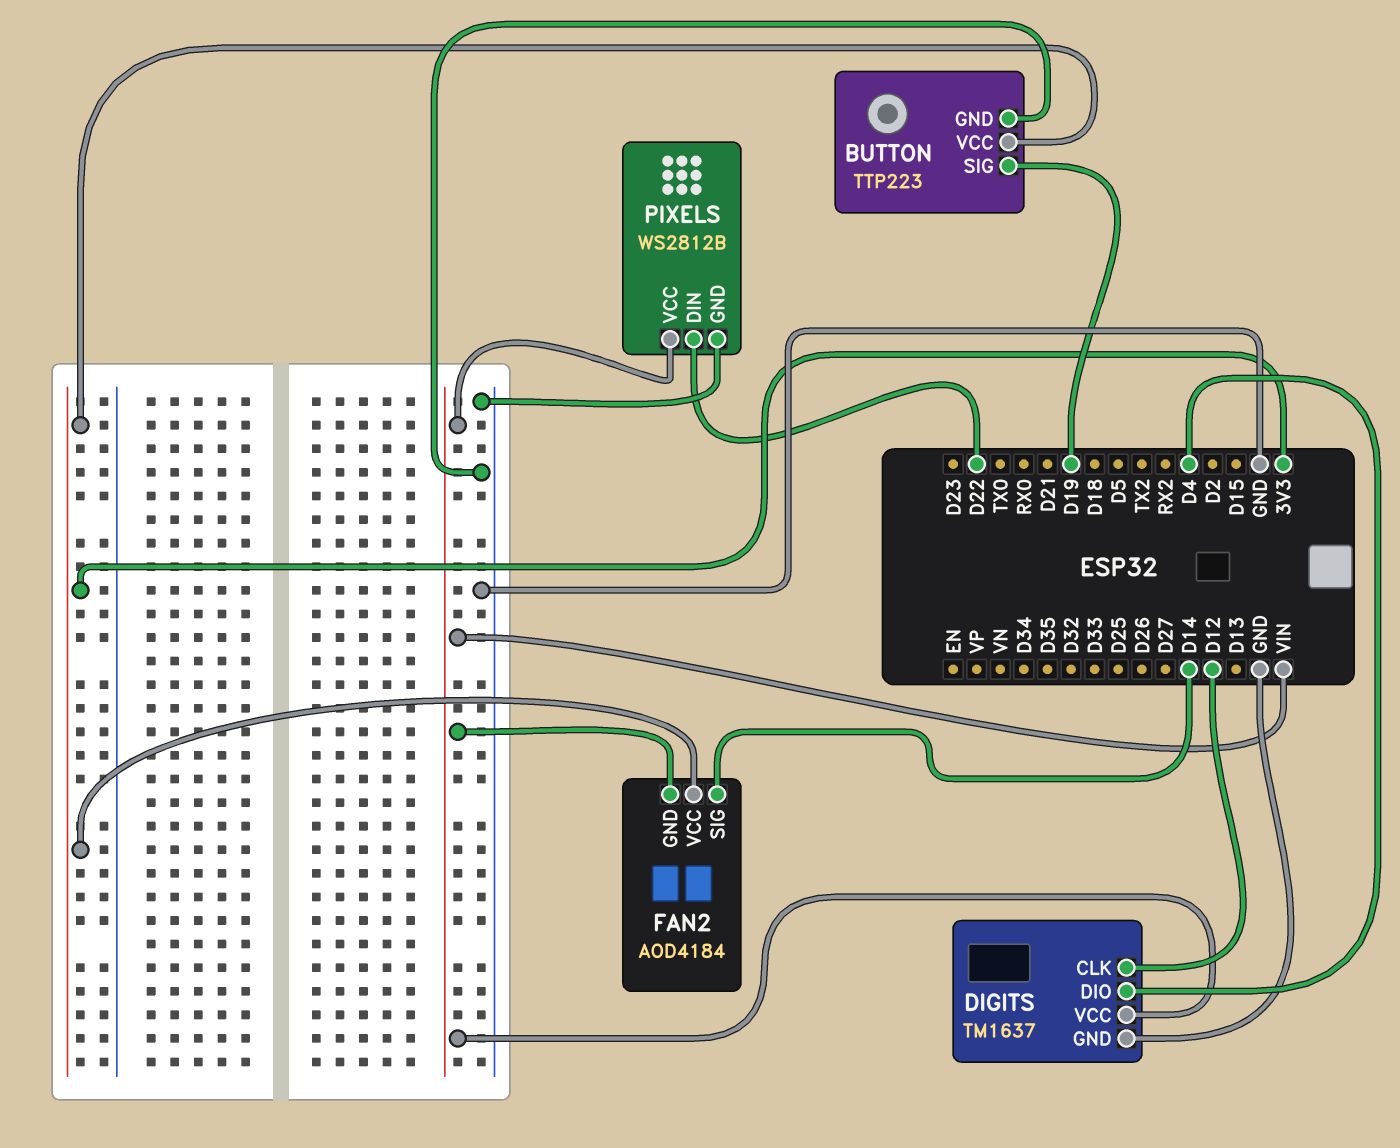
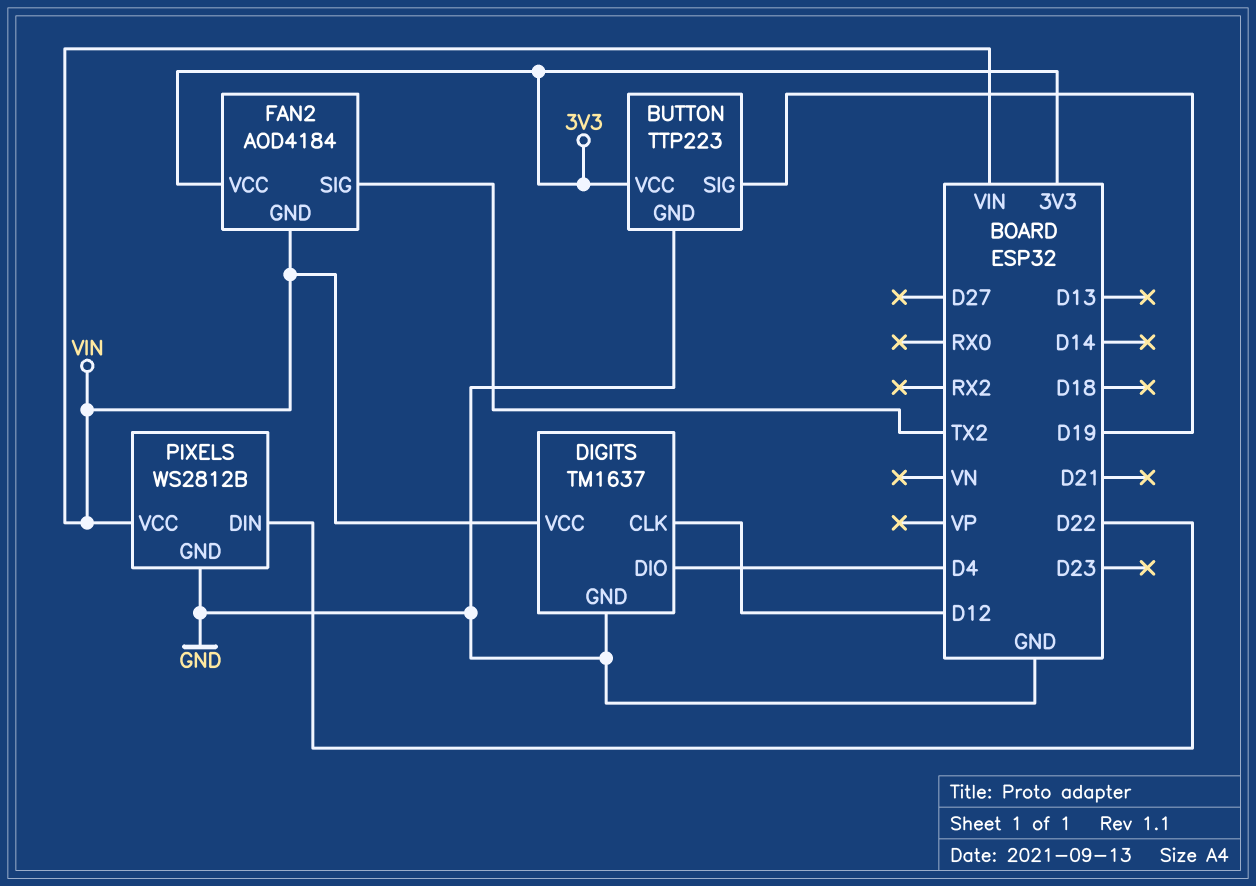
FAN2 pin SIG: D14 -> TX2

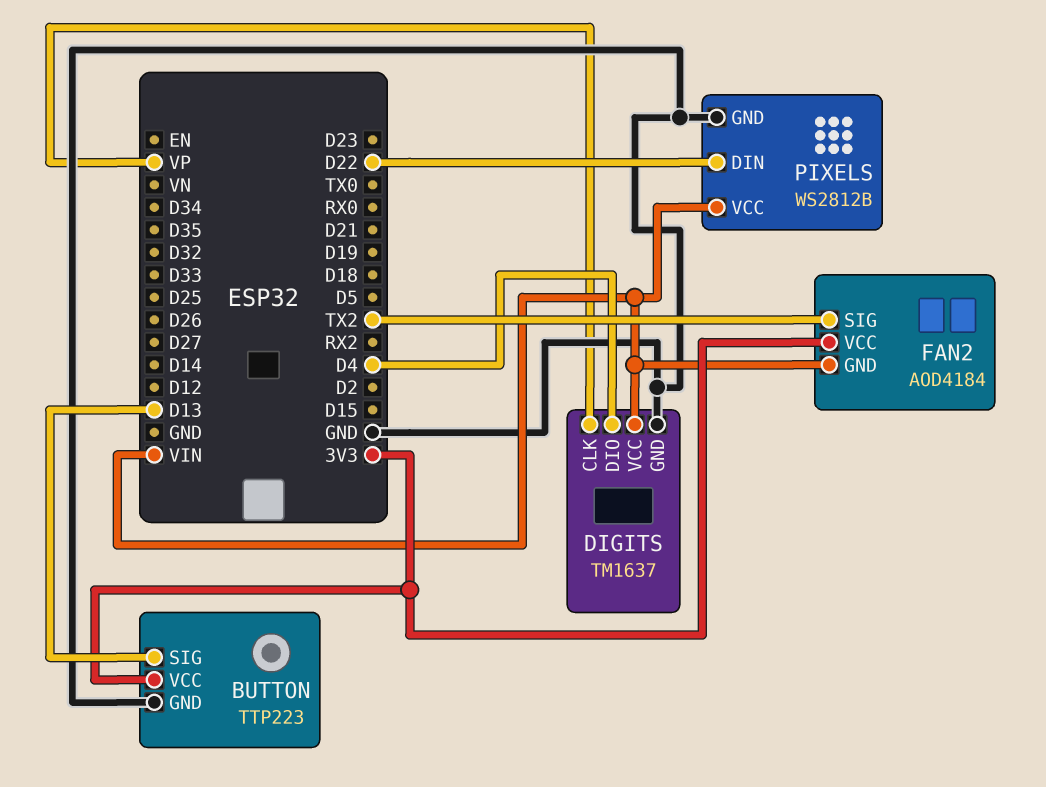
BUTTON pin SIG: D19 -> D13
DIGITS pin CLK: D12 -> VP

